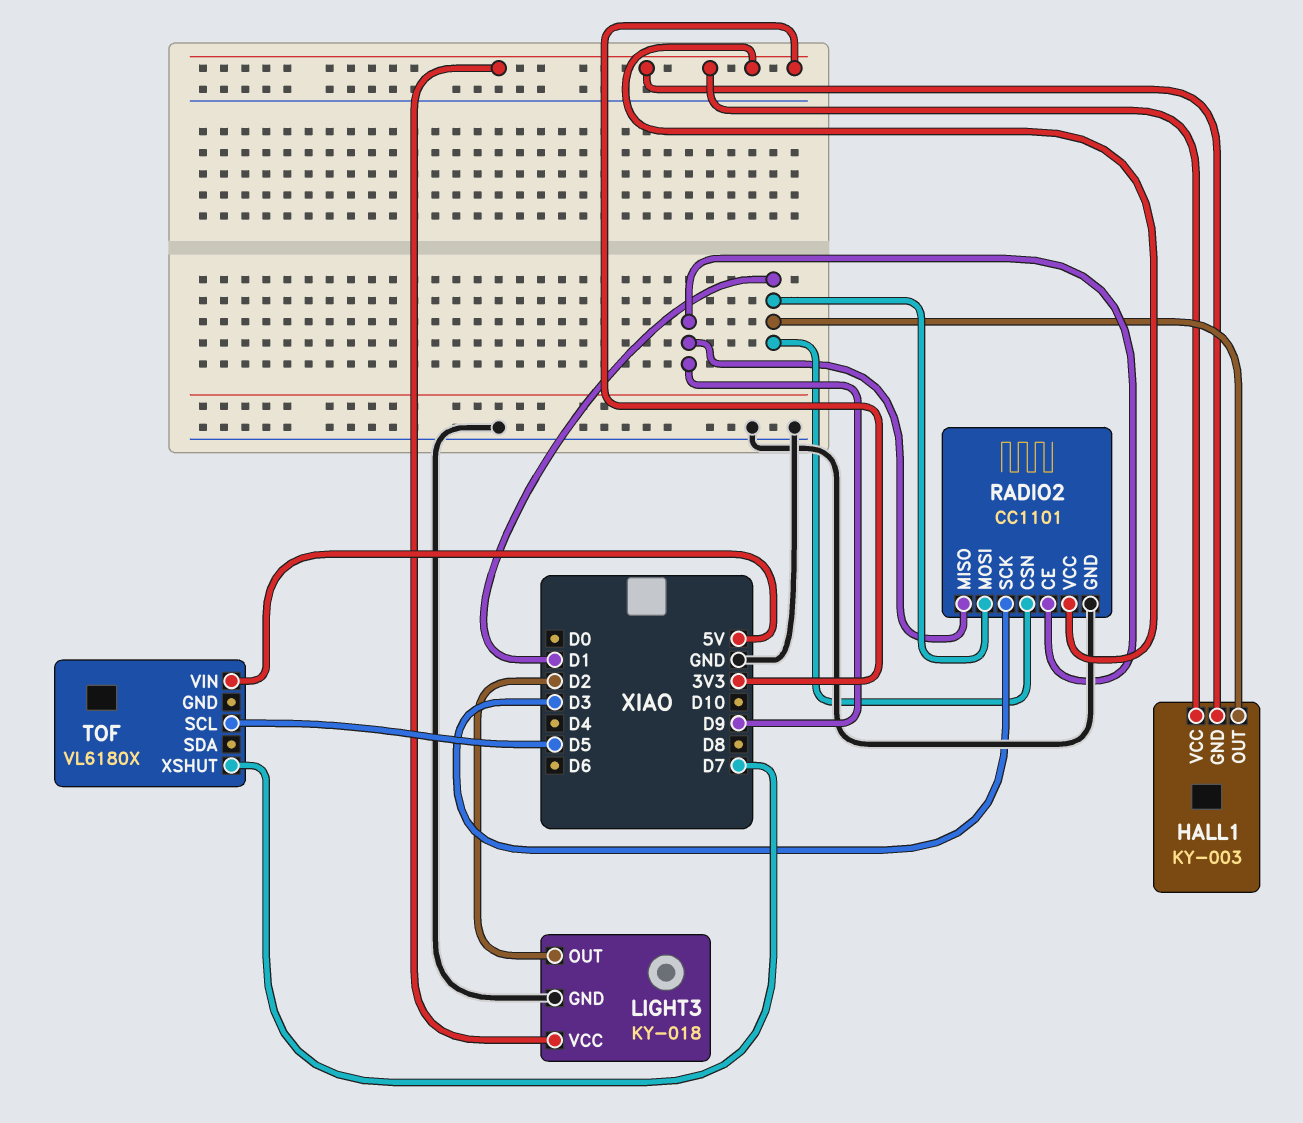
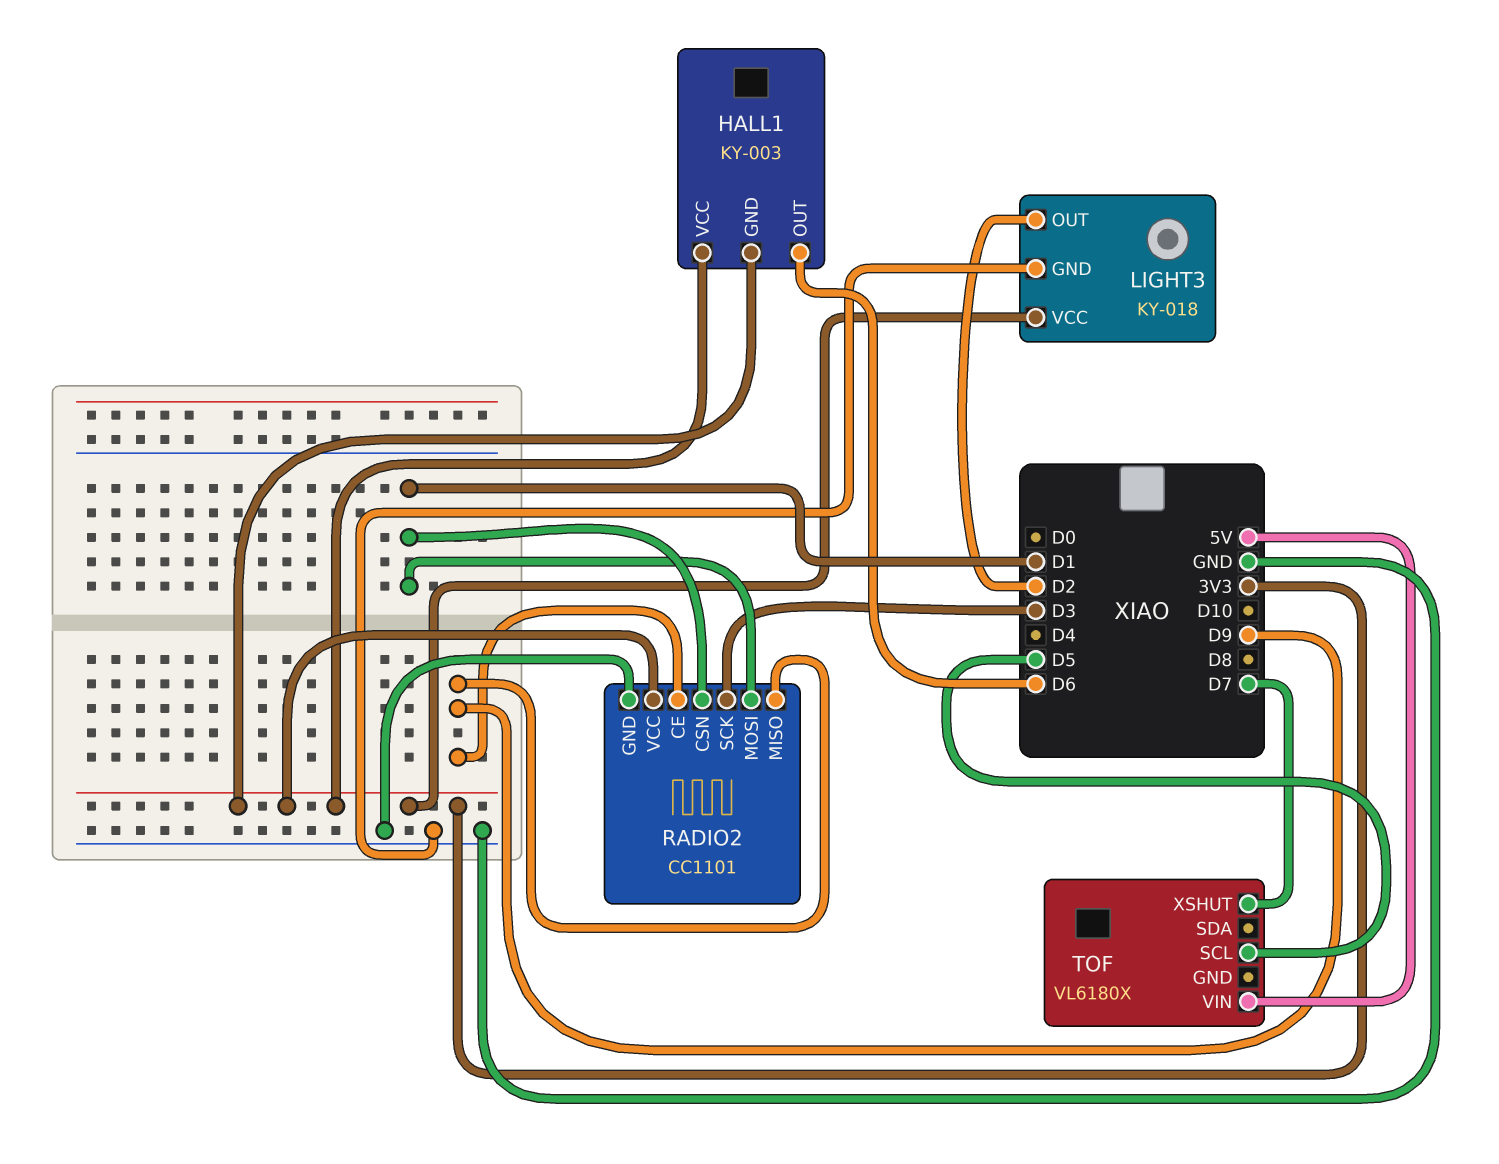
HALL1 pin OUT: D1 -> D6

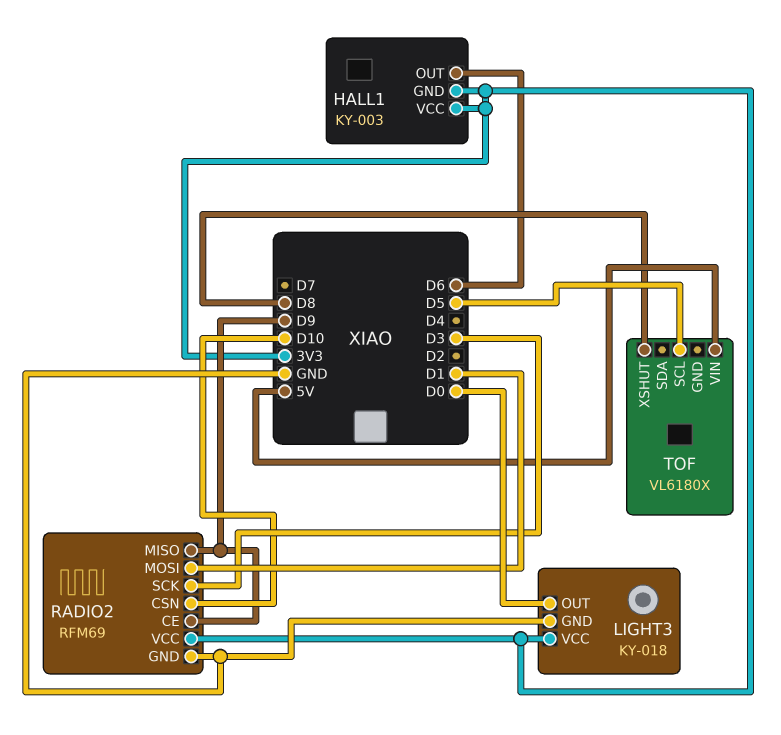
LIGHT3 pin OUT: D2 -> D0
RADIO2: CC1101 -> RFM69
RADIO2 pin CSN: D1 -> D10
TOF pin XSHUT: D7 -> D8

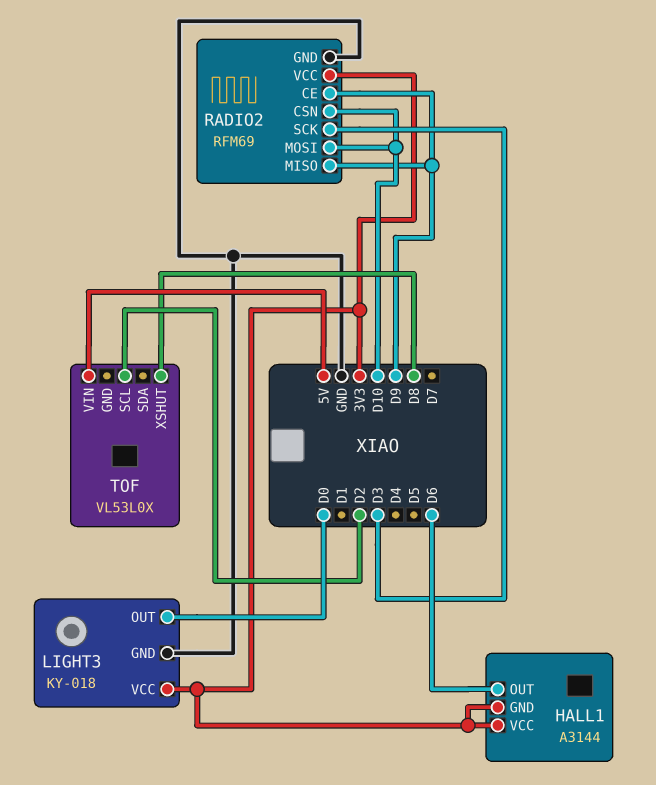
HALL1: KY-003 -> A3144
RADIO2 pin MOSI: D1 -> D10
TOF: VL6180X -> VL53L0X
TOF pin SCL: D5 -> D2

